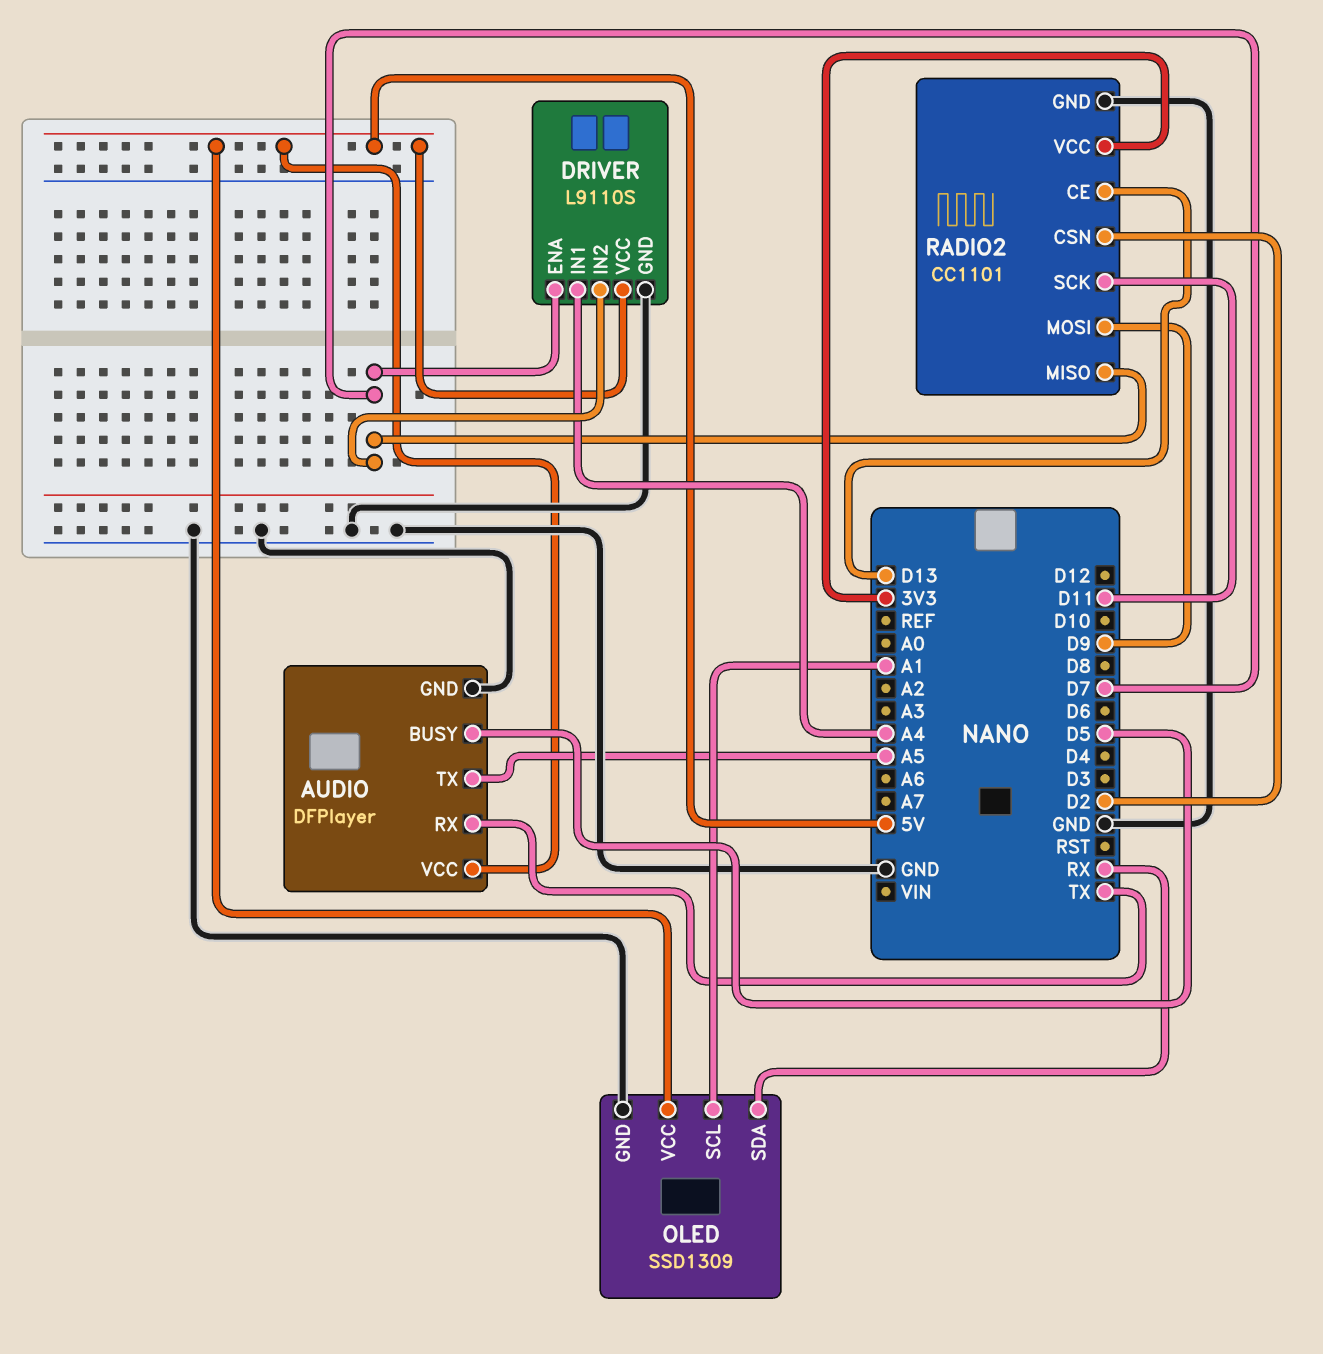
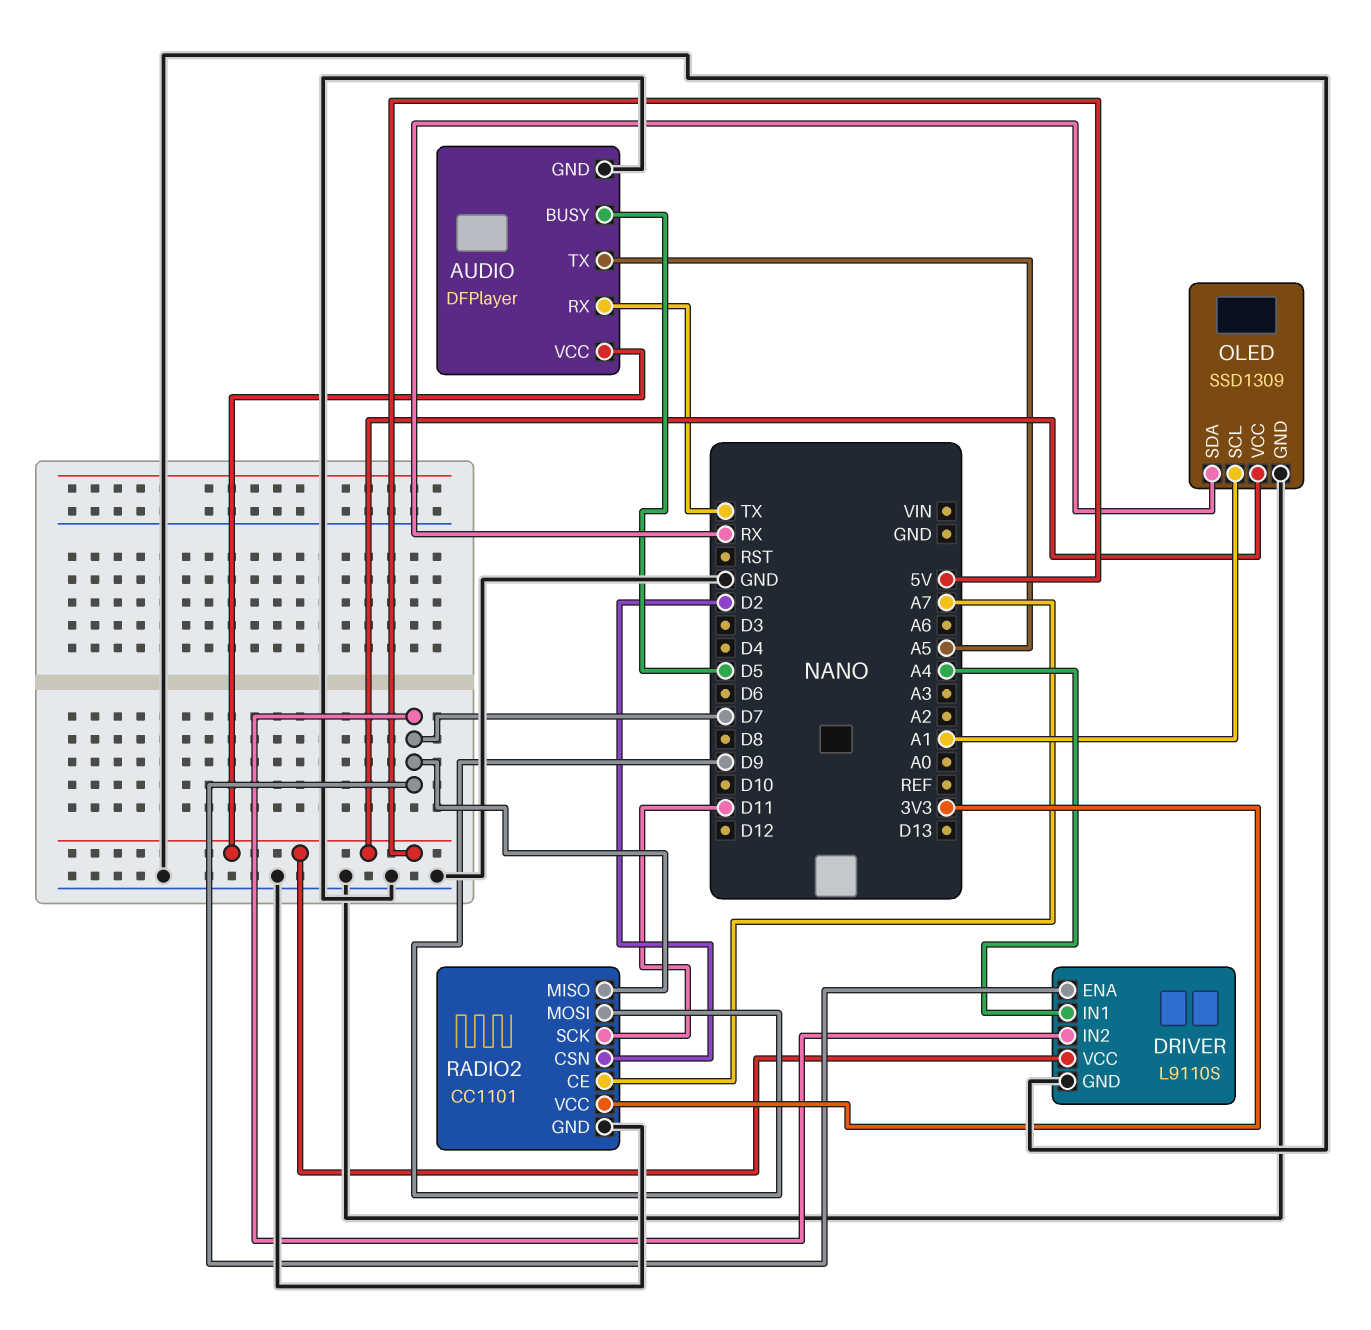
RADIO2 pin CE: D13 -> A7

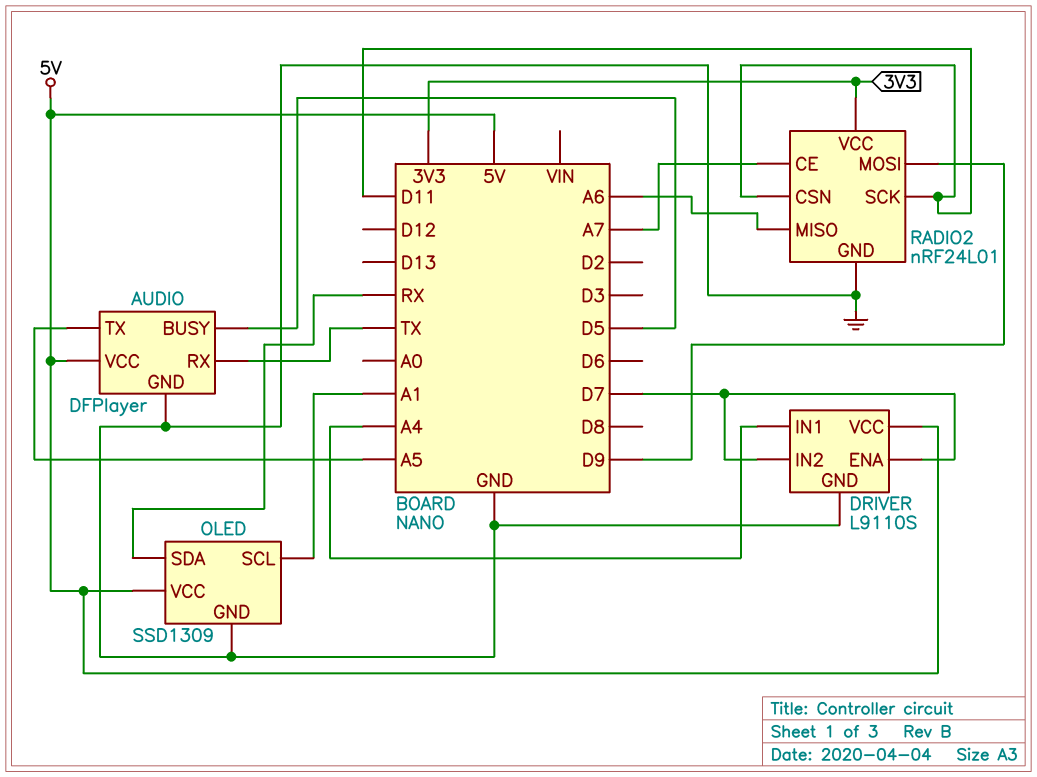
RADIO2: CC1101 -> nRF24L01
RADIO2 pin CSN: D2 -> D11
RADIO2 pin MISO: D7 -> A6

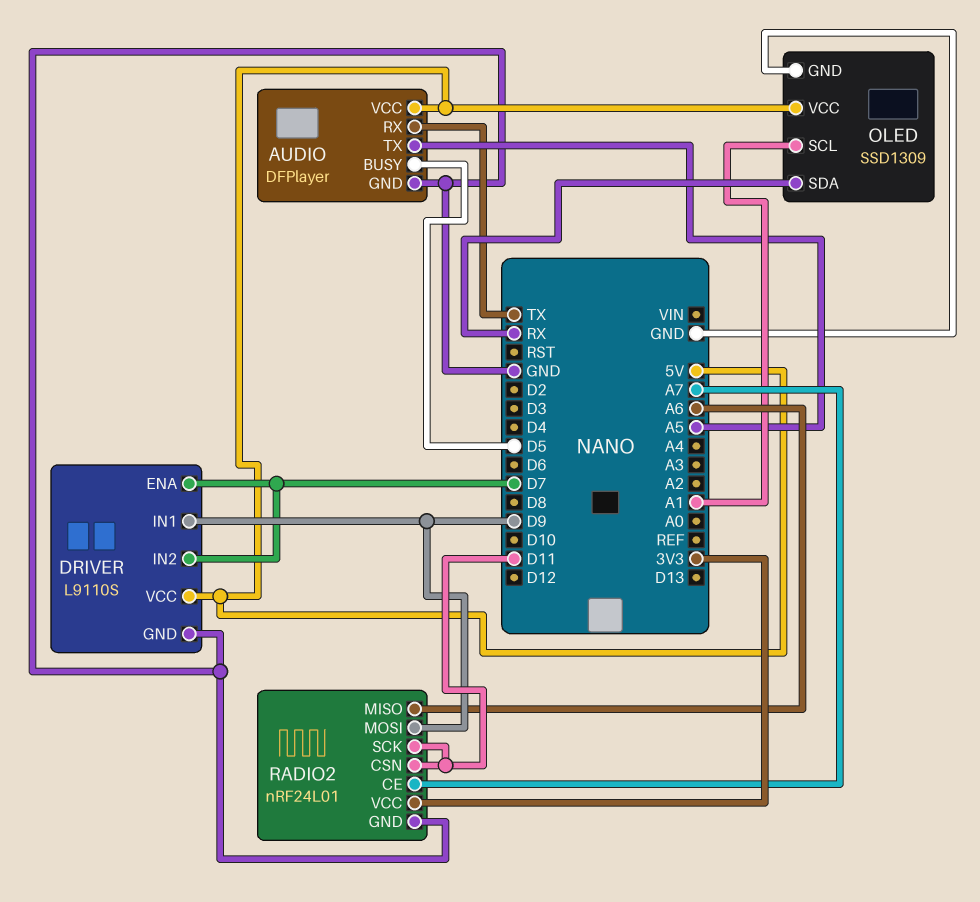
DRIVER pin IN1: A4 -> D9

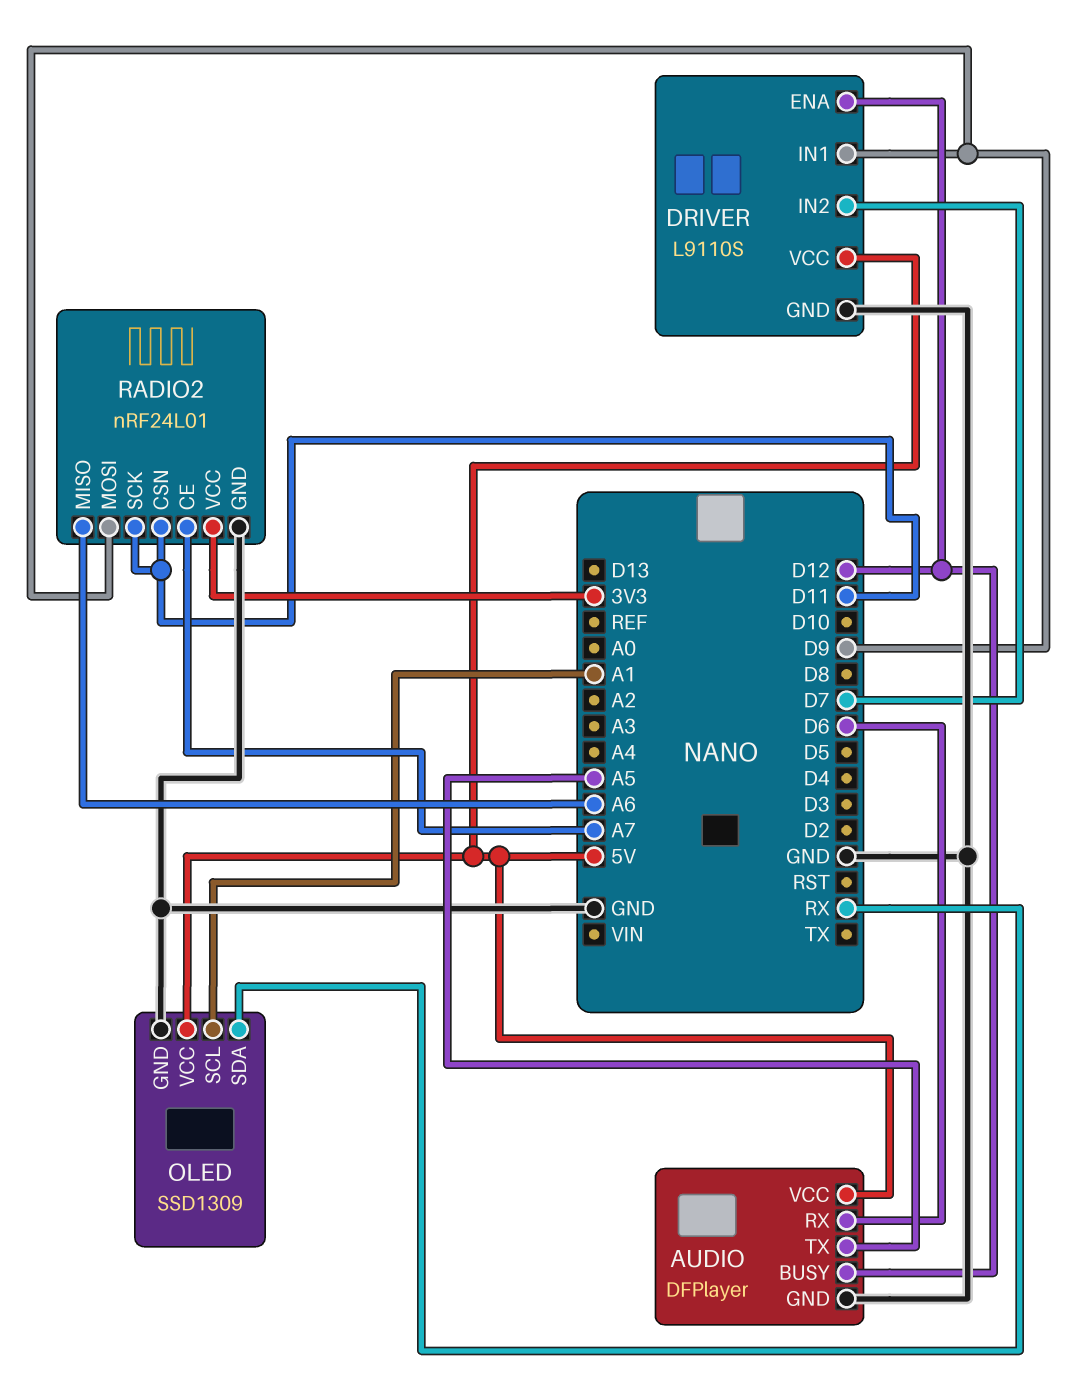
AUDIO pin BUSY: D5 -> D12
AUDIO pin RX: TX -> D6
DRIVER pin ENA: D7 -> D12

